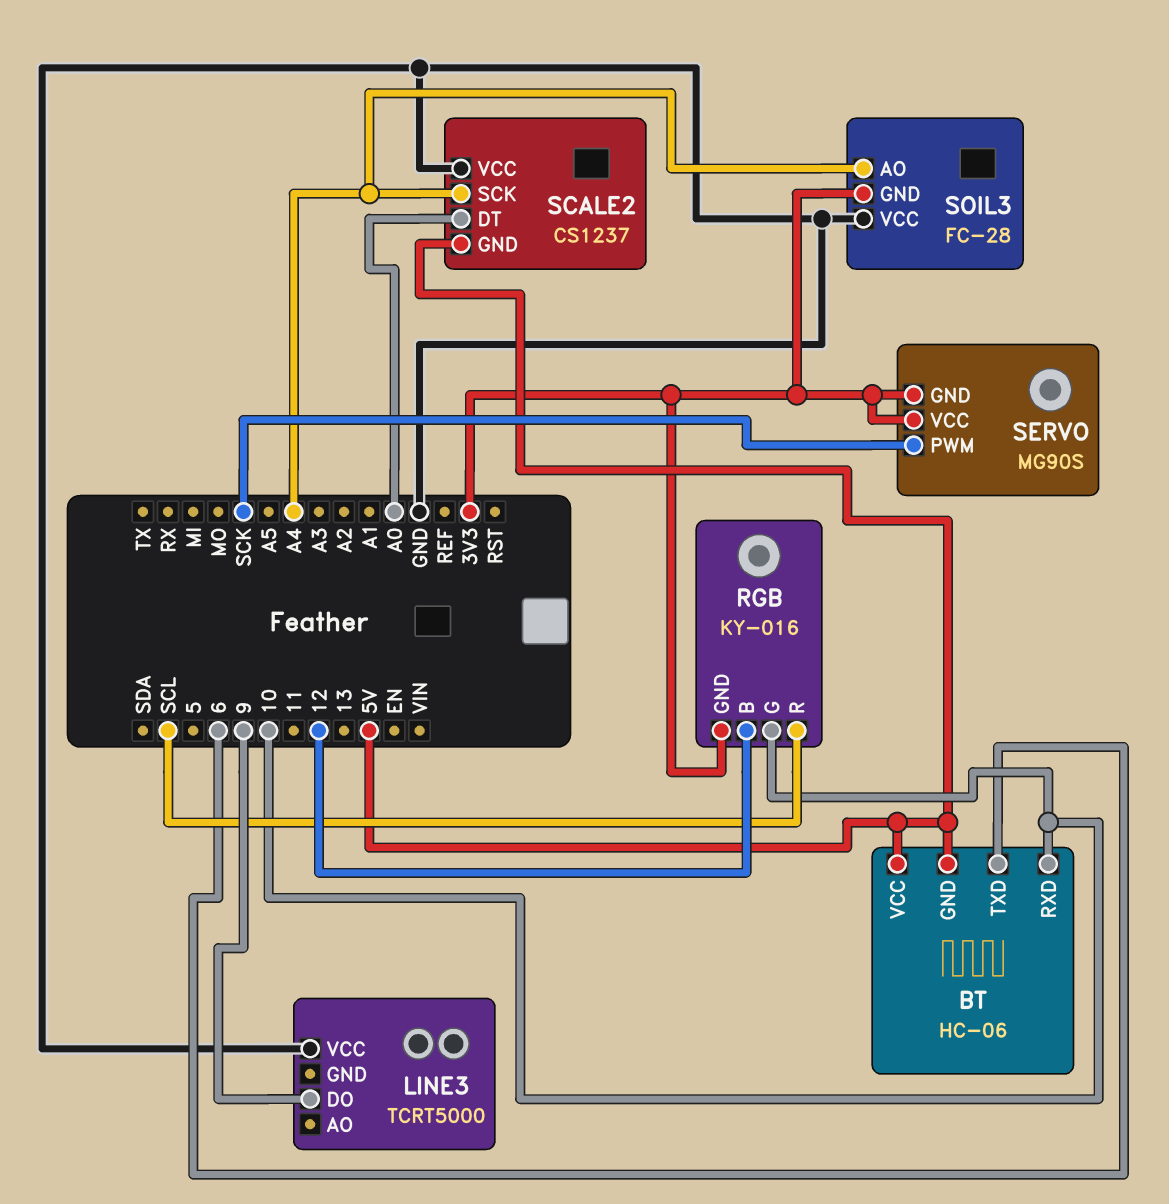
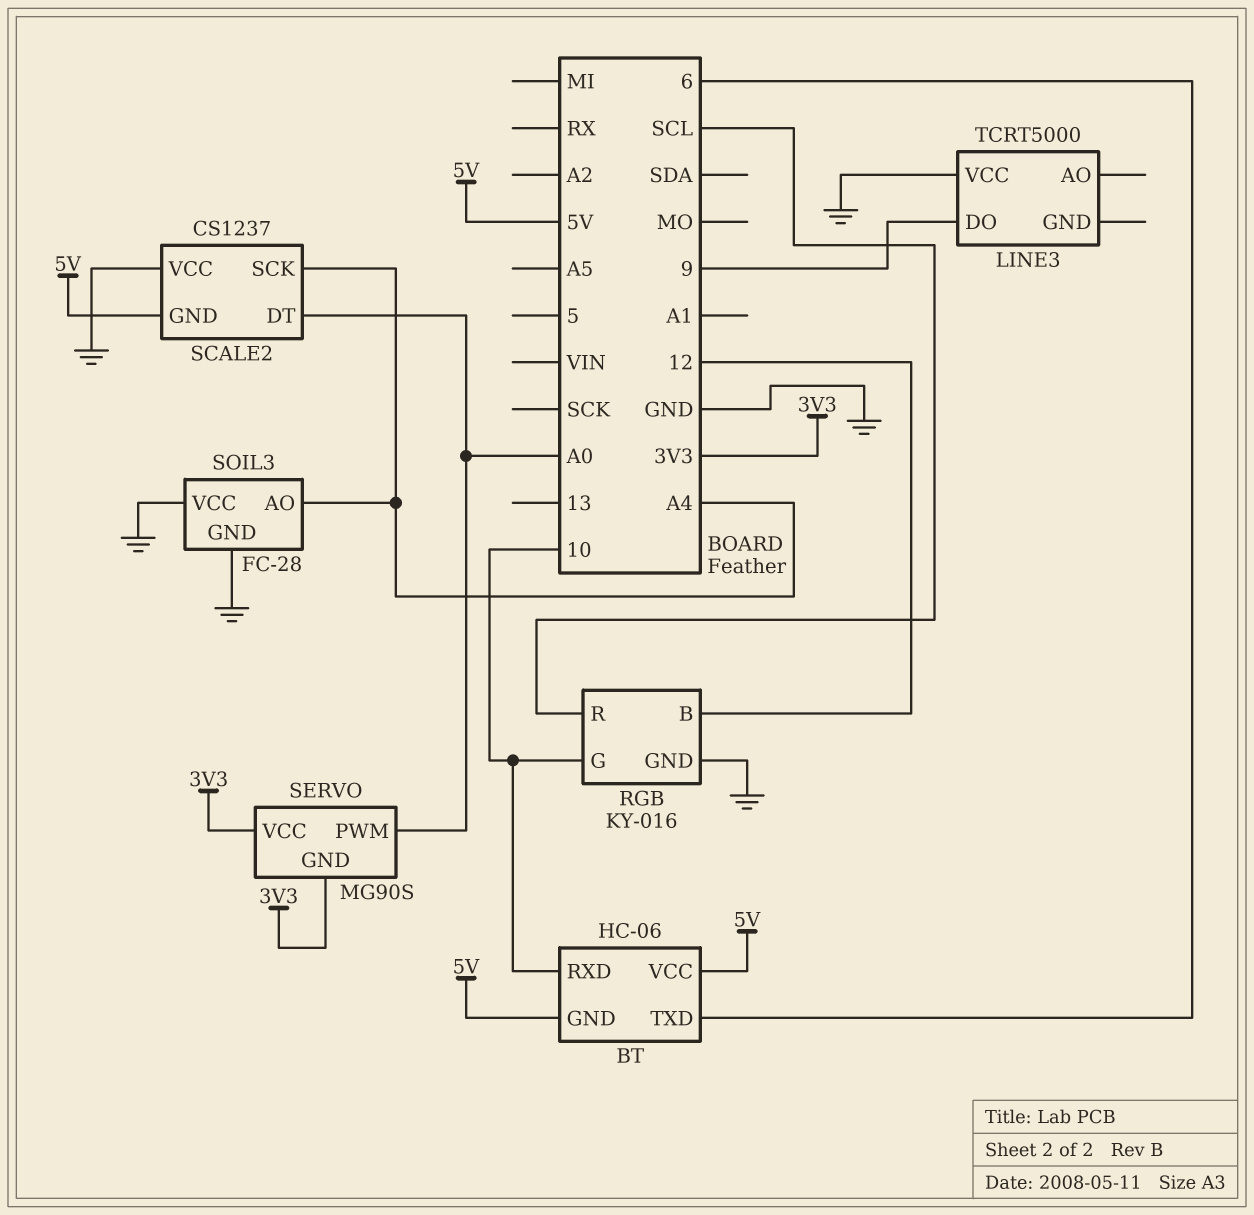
RGB pin GND: 3V3 -> GND
SERVO pin PWM: SCK -> A0
SOIL3 pin GND: 3V3 -> GND

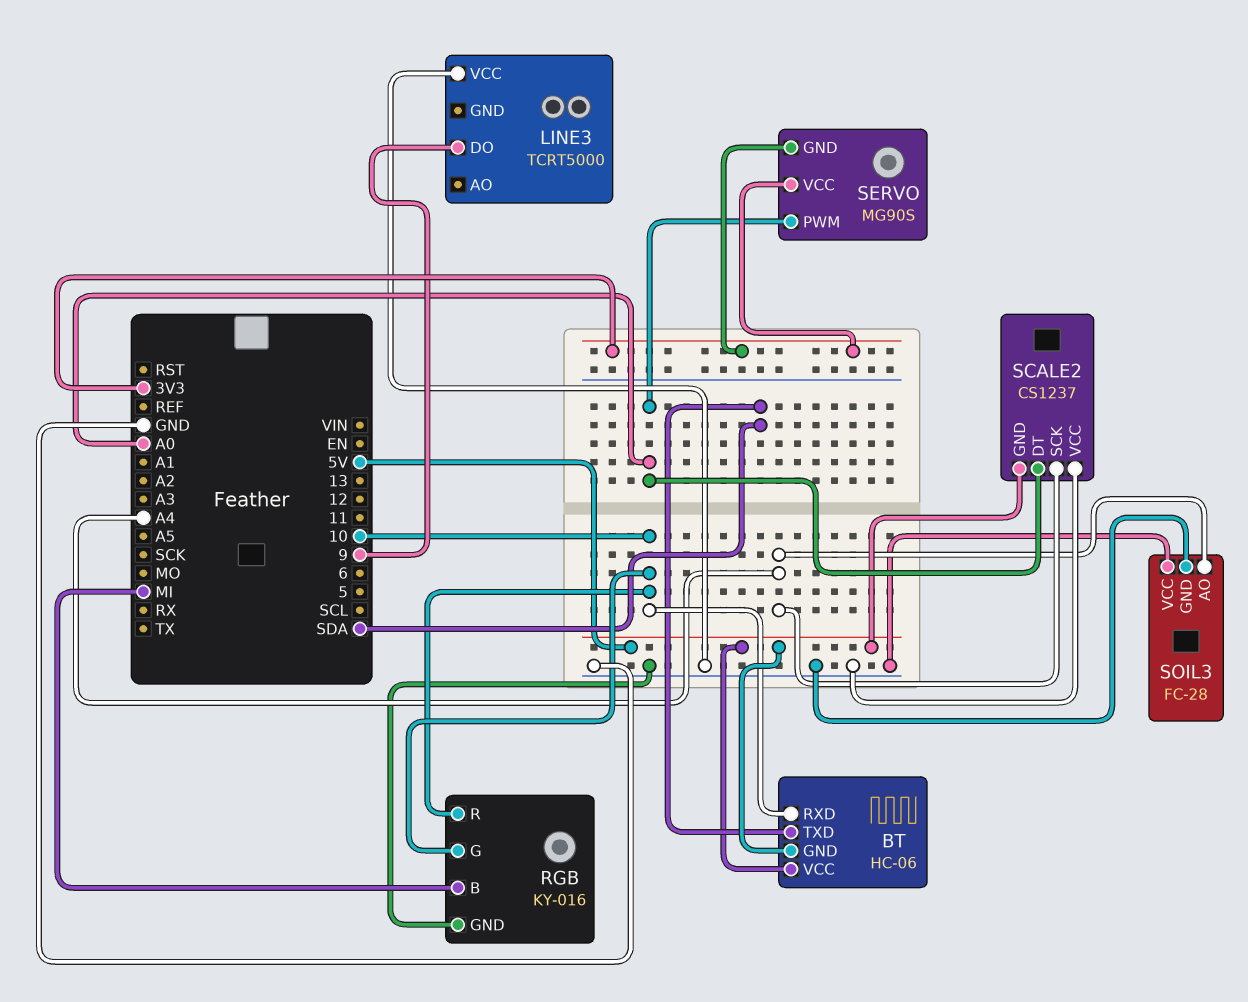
BT pin TXD: 6 -> SDA
RGB pin B: 12 -> MI
RGB pin R: SCL -> 10

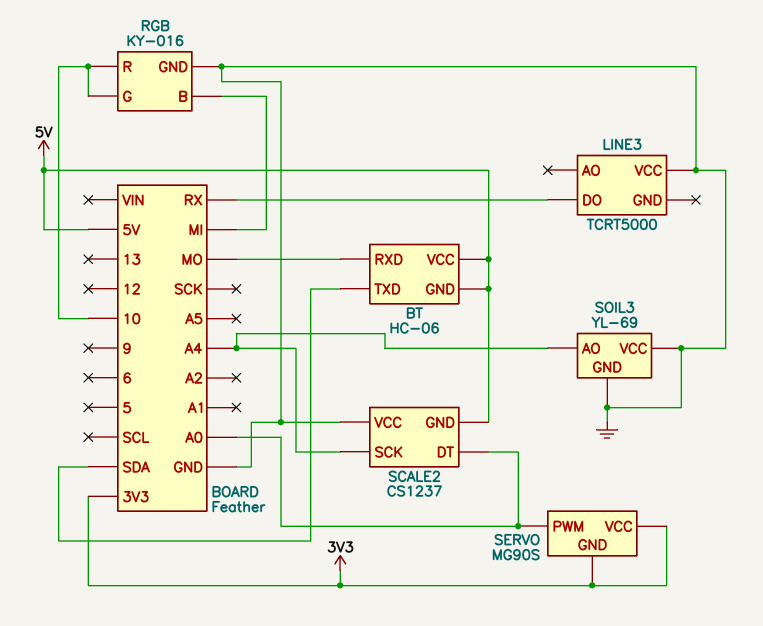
BT pin RXD: 10 -> MO
LINE3 pin DO: 9 -> RX
SOIL3: FC-28 -> YL-69

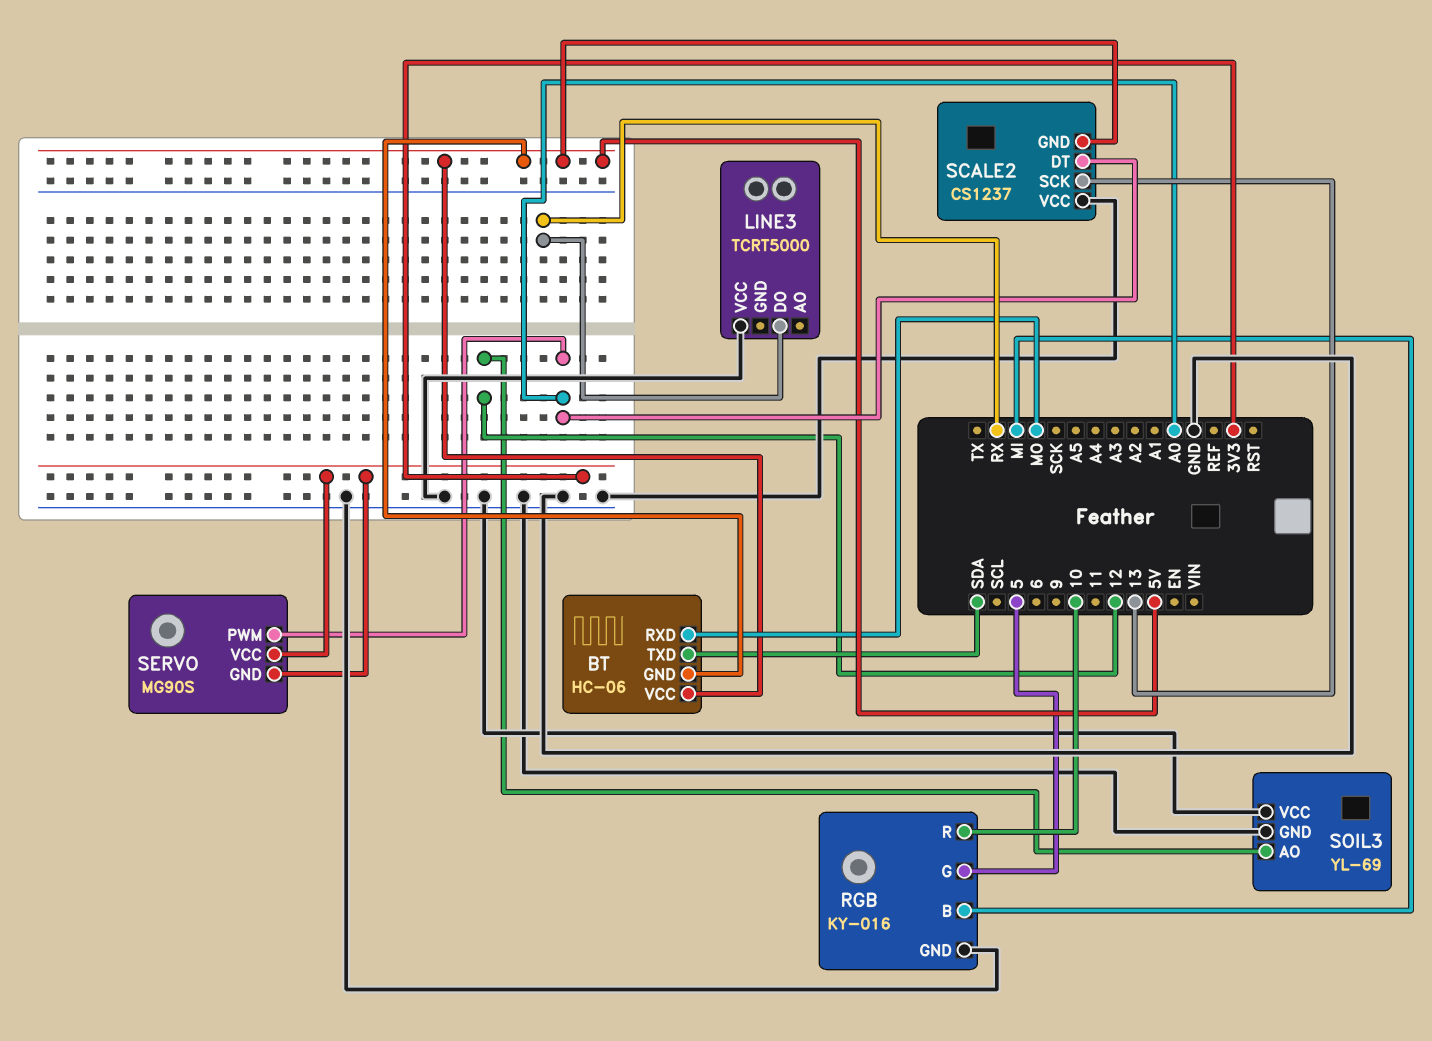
RGB pin G: 10 -> 5
SCALE2 pin SCK: A4 -> 13
SOIL3 pin AO: A4 -> 12

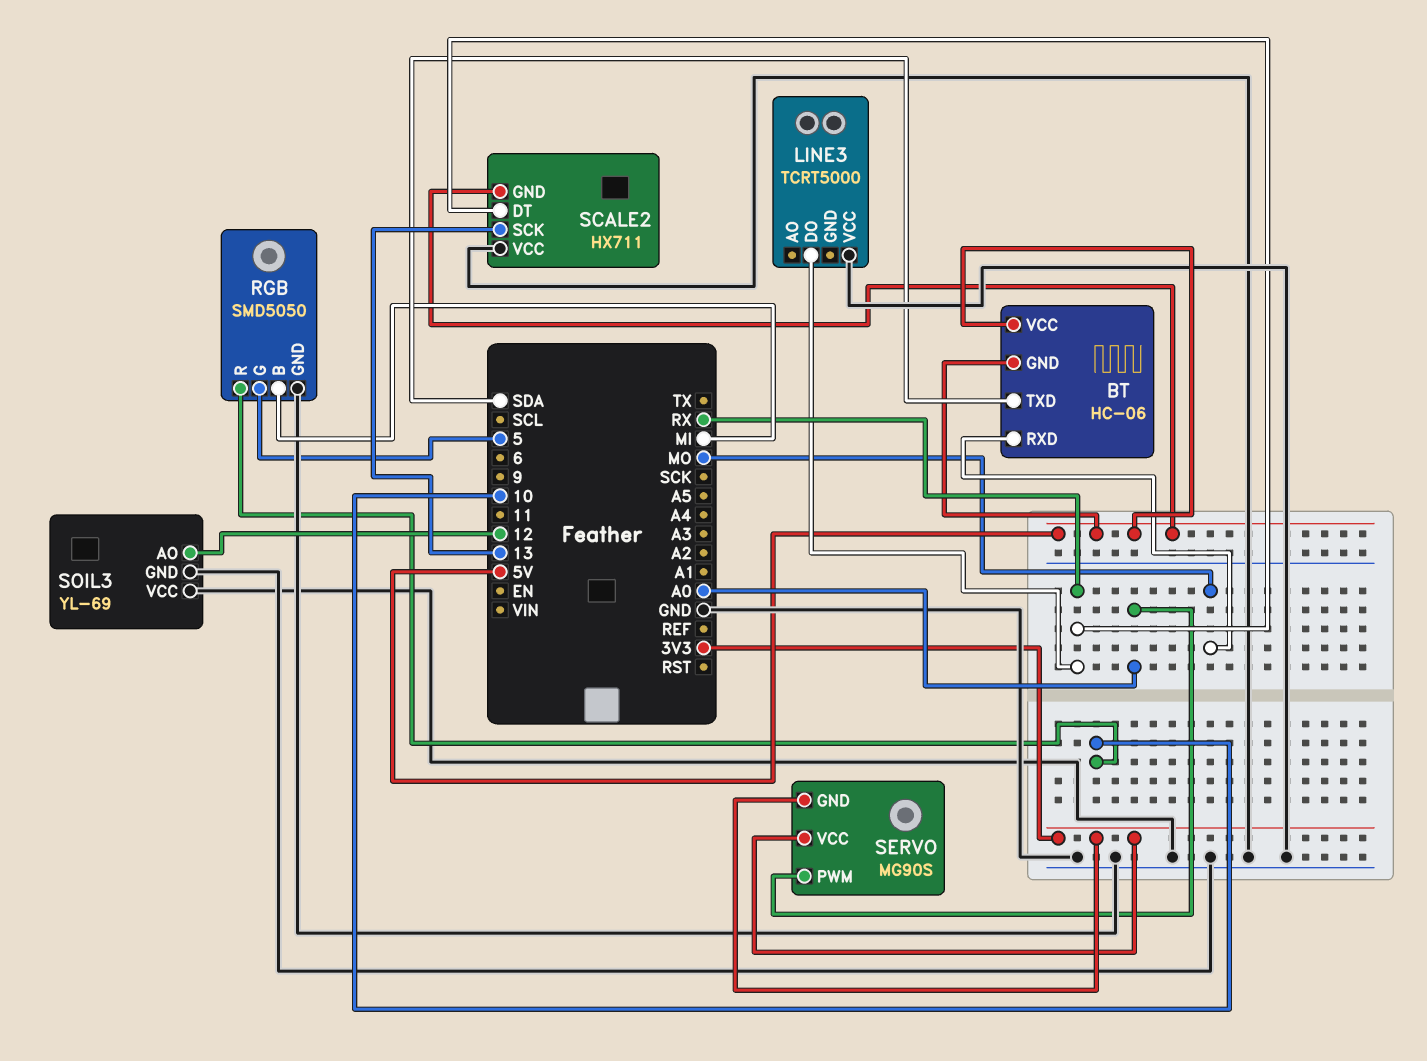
RGB: KY-016 -> SMD5050
SCALE2: CS1237 -> HX711
SCALE2 pin DT: A0 -> RX

